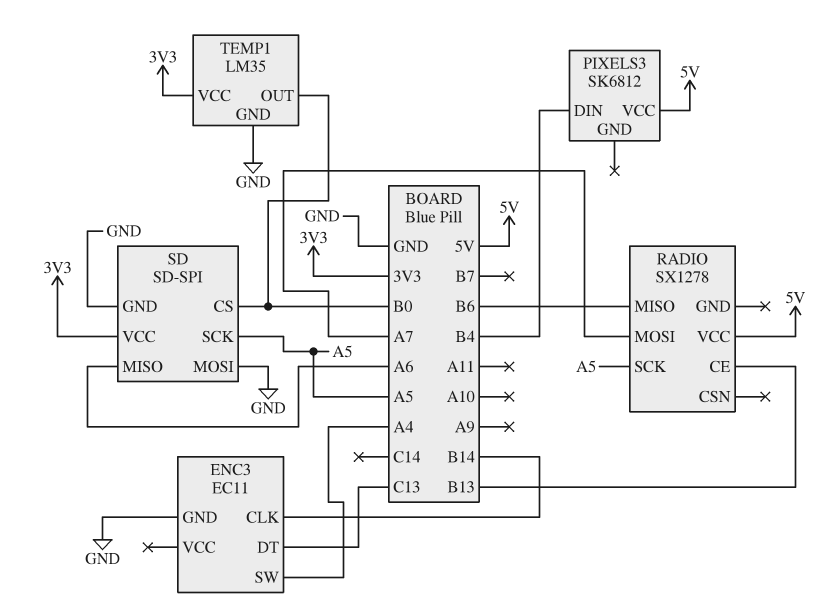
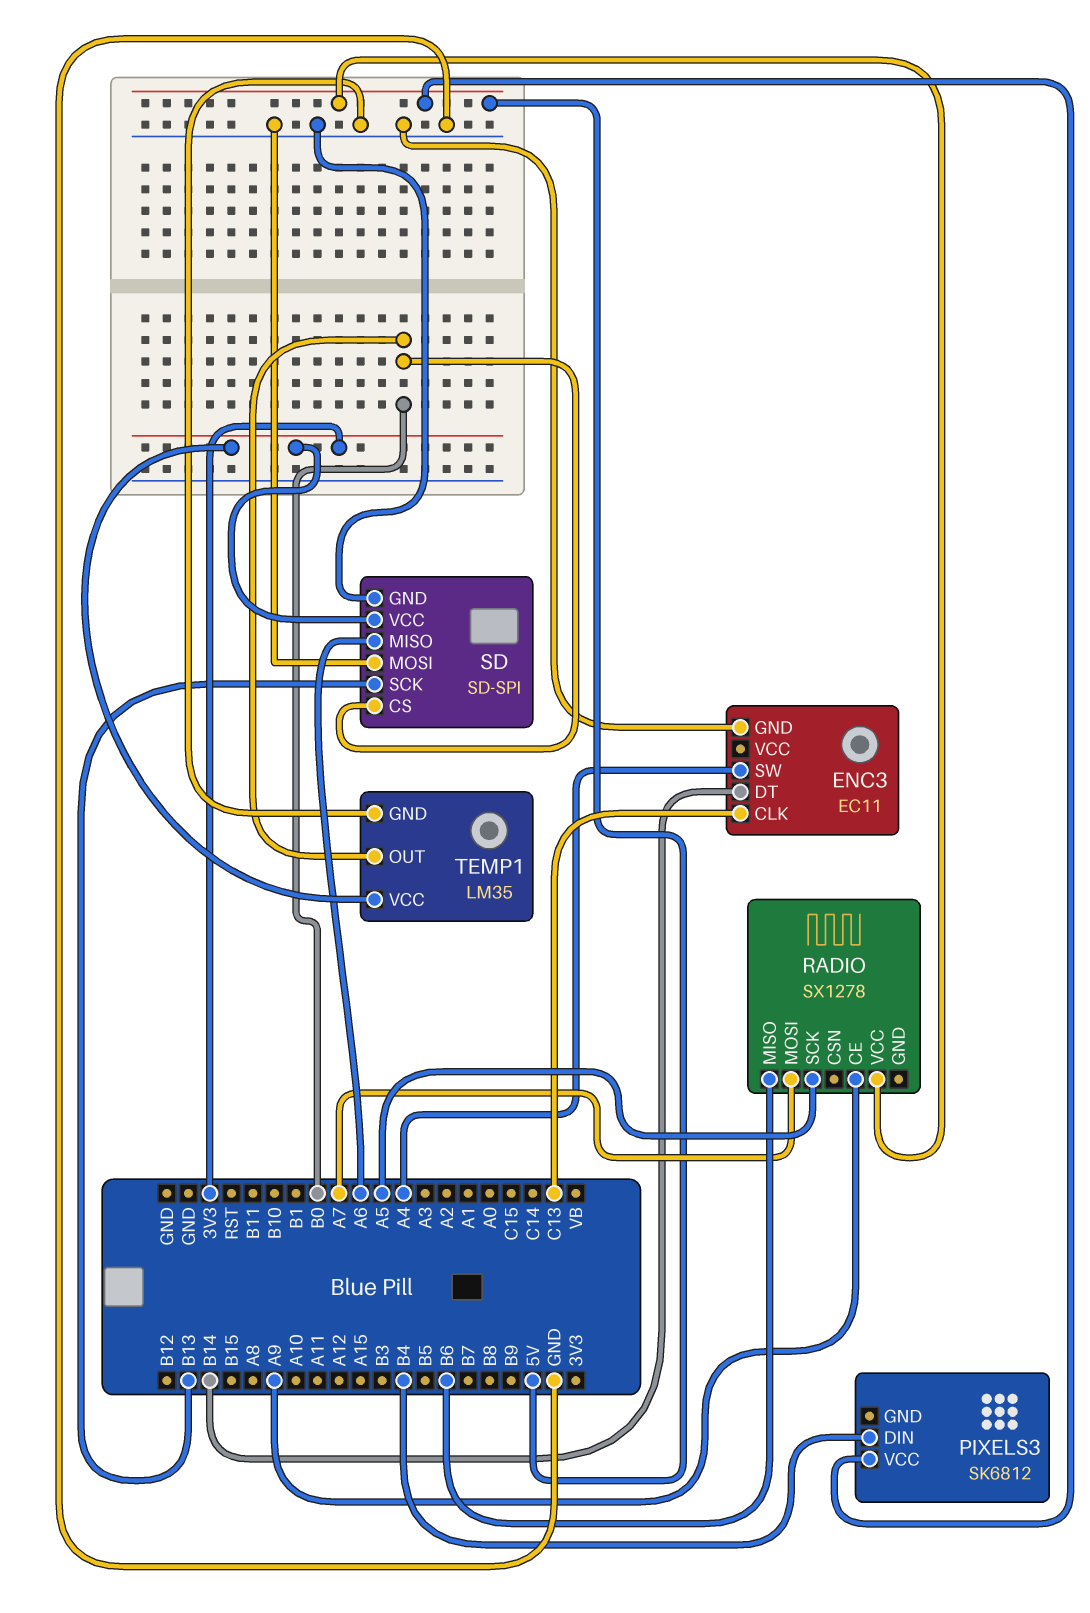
ENC3 pin CLK: B14 -> C13
ENC3 pin DT: C13 -> B14
RADIO pin CE: B13 -> A9
SD pin SCK: A5 -> B13

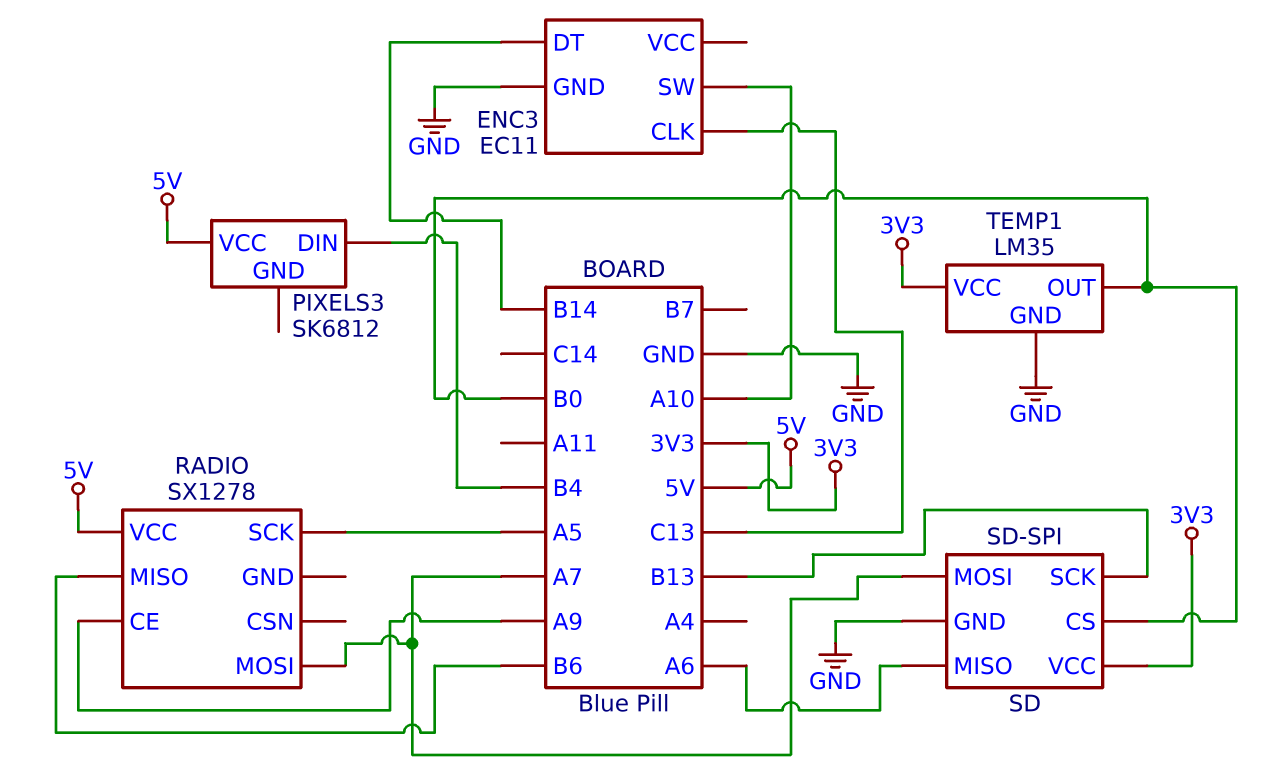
ENC3 pin SW: A4 -> A10
SD pin MOSI: GND -> A7

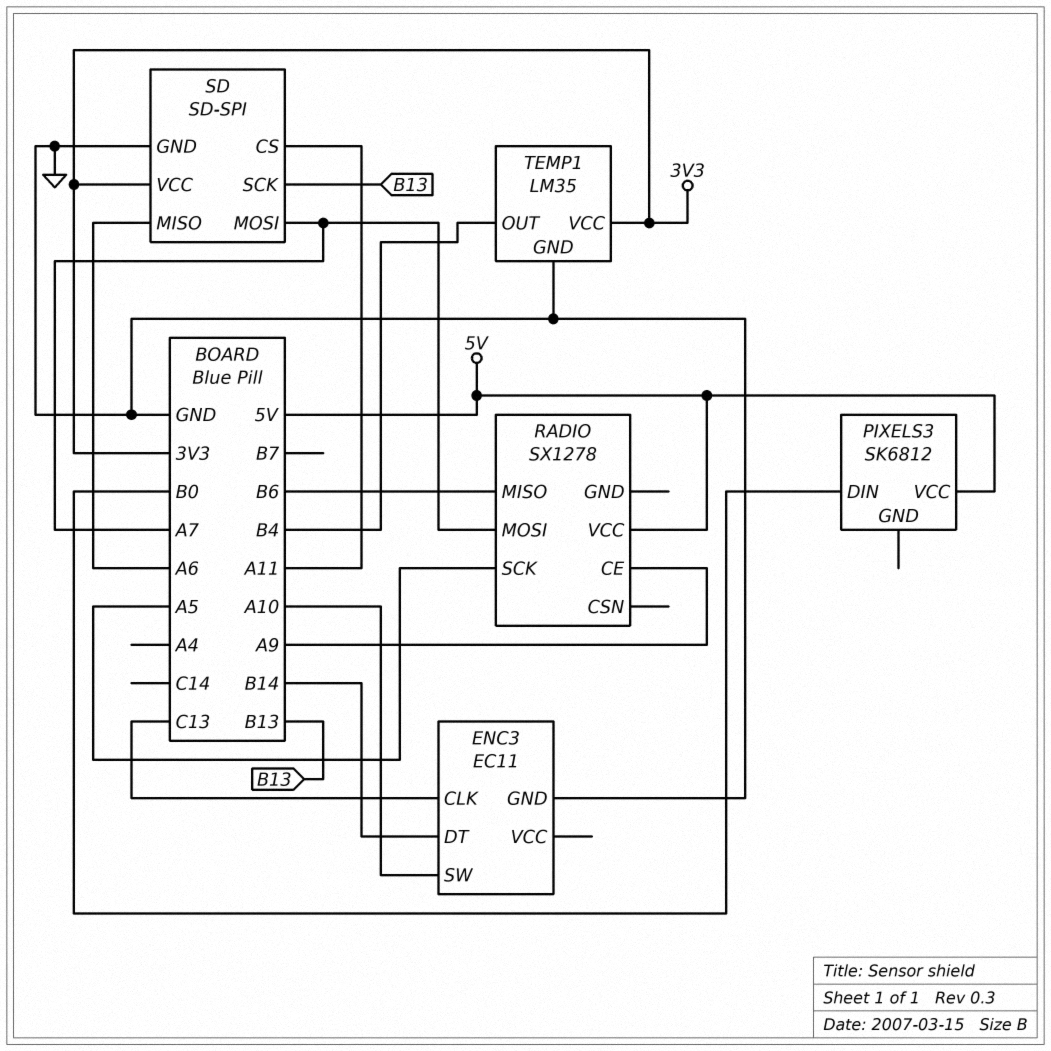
PIXELS3 pin DIN: B4 -> B0
SD pin CS: B0 -> A11
TEMP1 pin OUT: B0 -> B4

